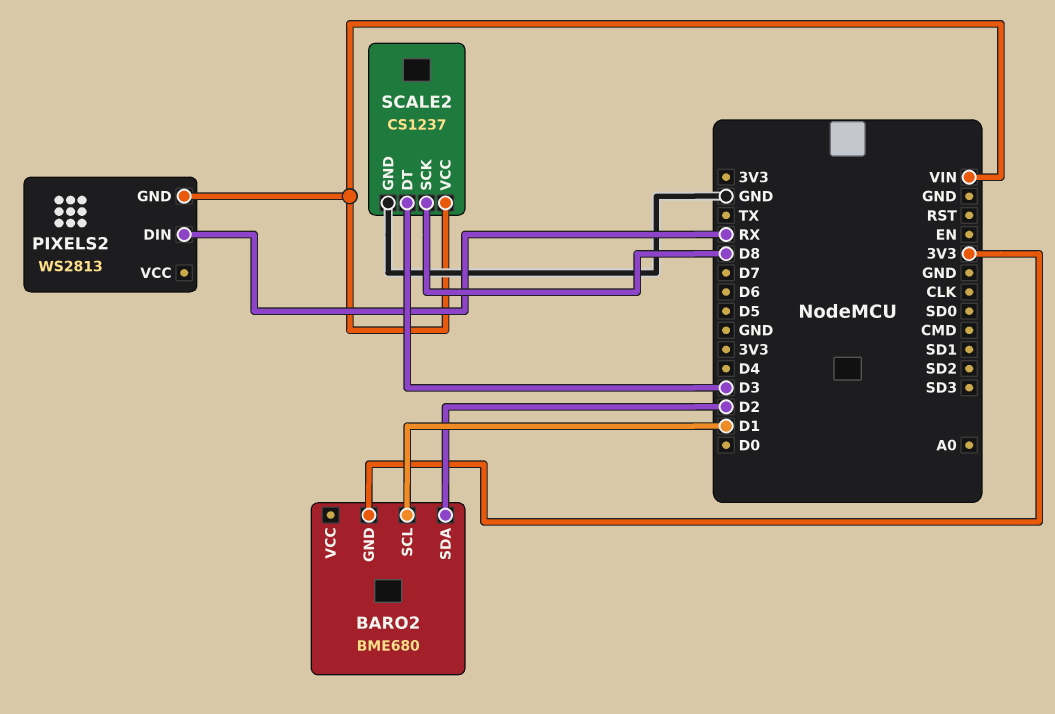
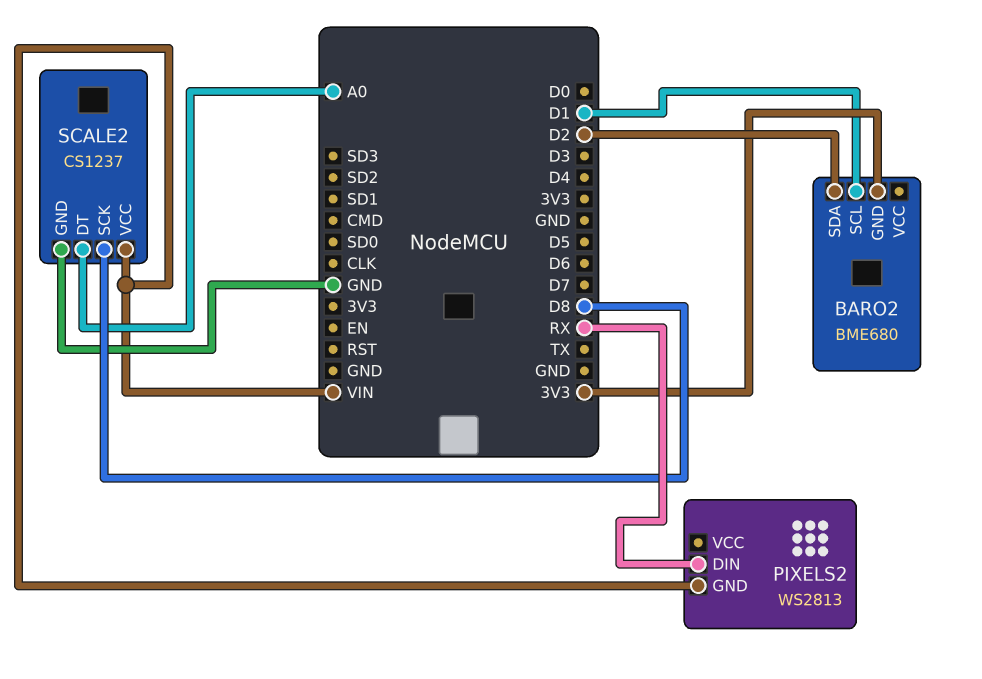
SCALE2 pin DT: D3 -> A0

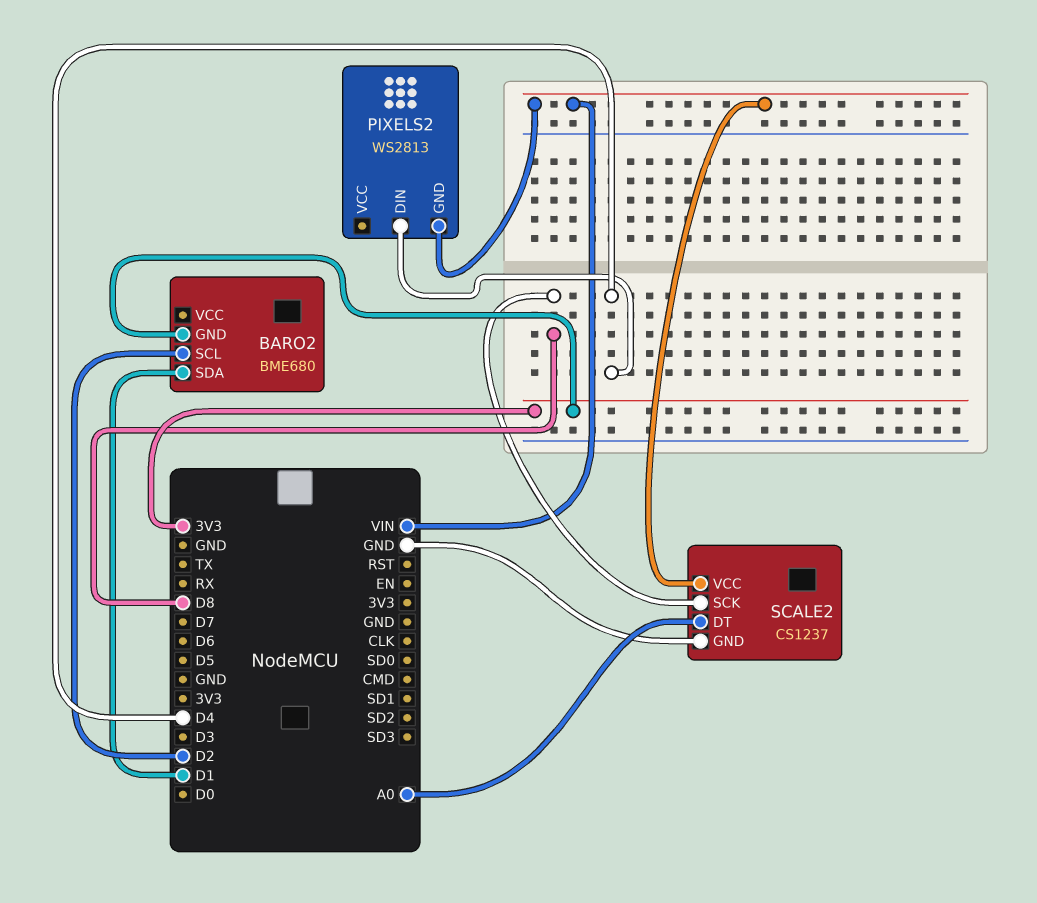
BARO2 pin SCL: D1 -> D2
BARO2 pin SDA: D2 -> D1
PIXELS2 pin DIN: RX -> D4

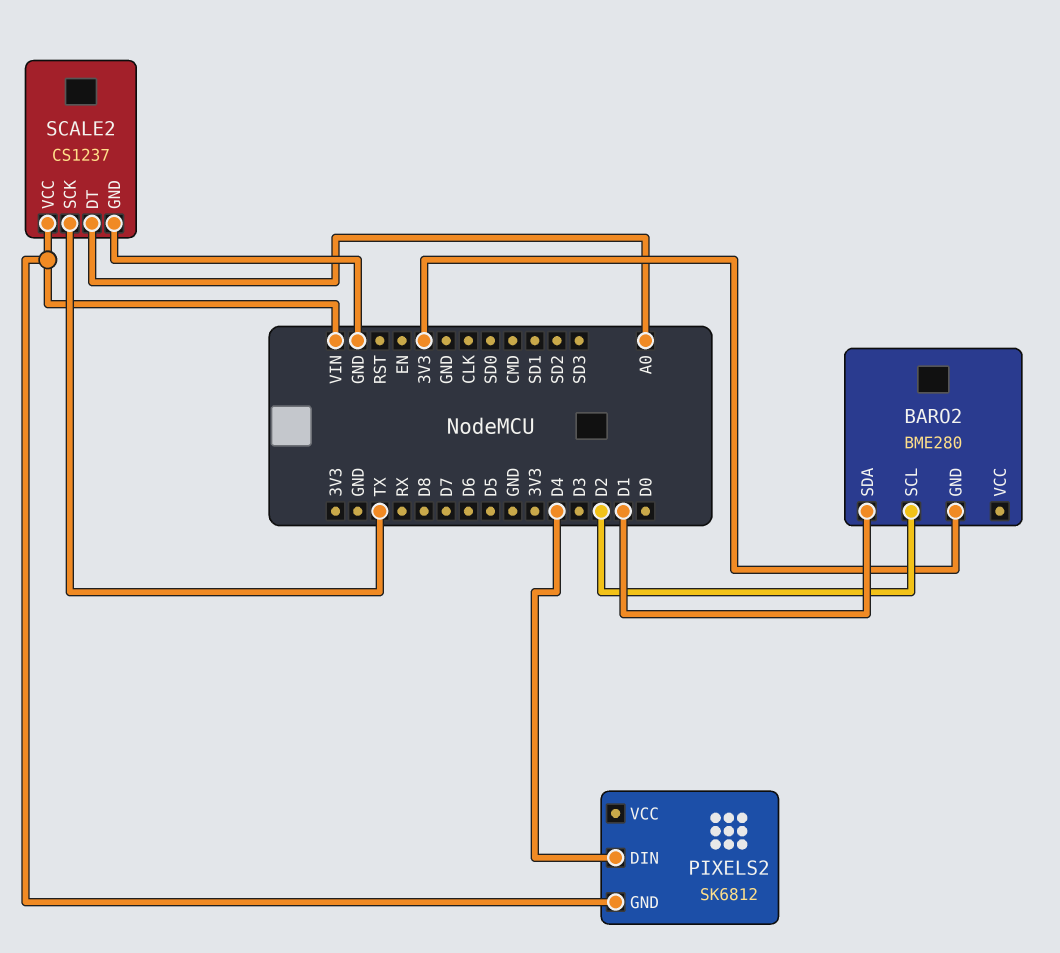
BARO2: BME680 -> BME280
PIXELS2: WS2813 -> SK6812
SCALE2 pin SCK: D8 -> TX

